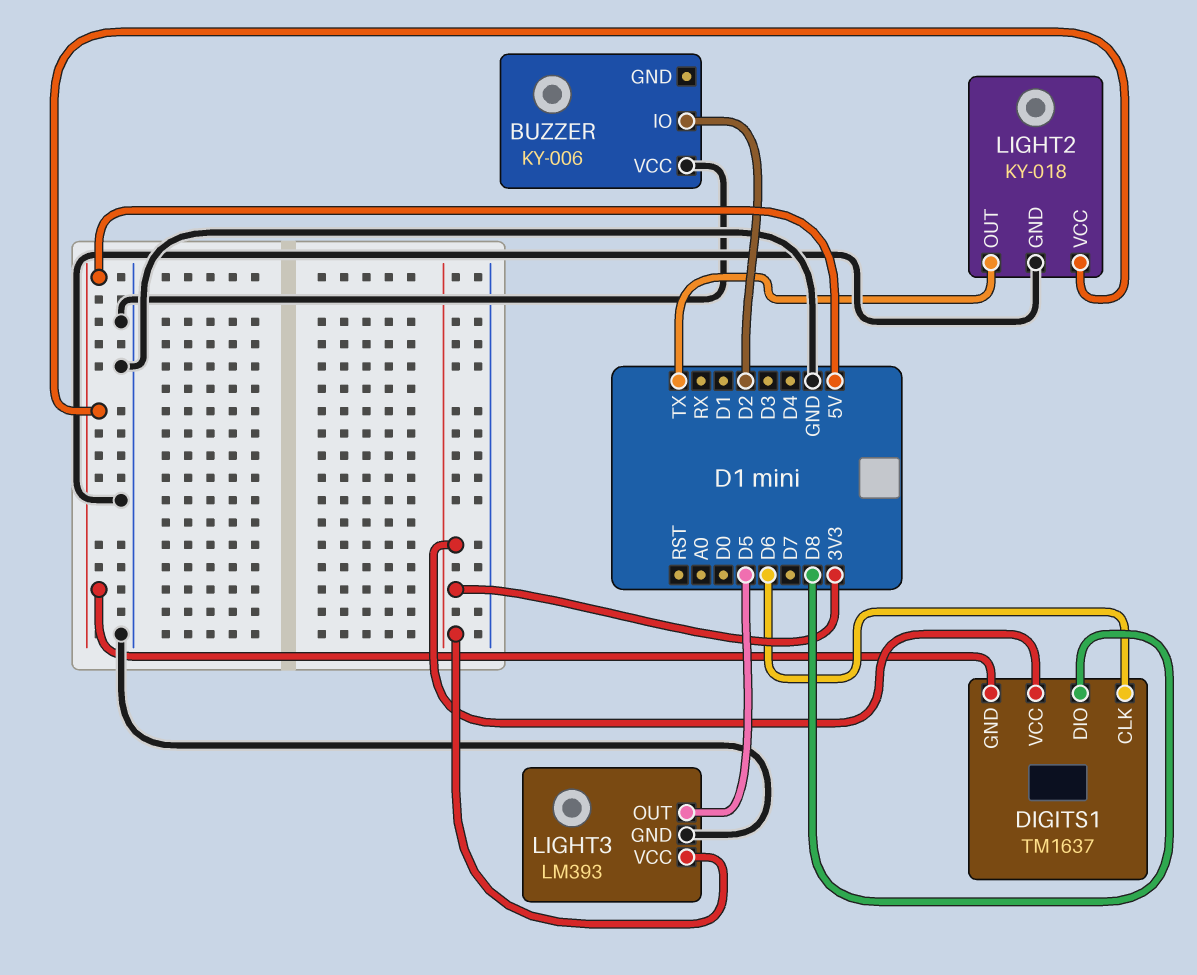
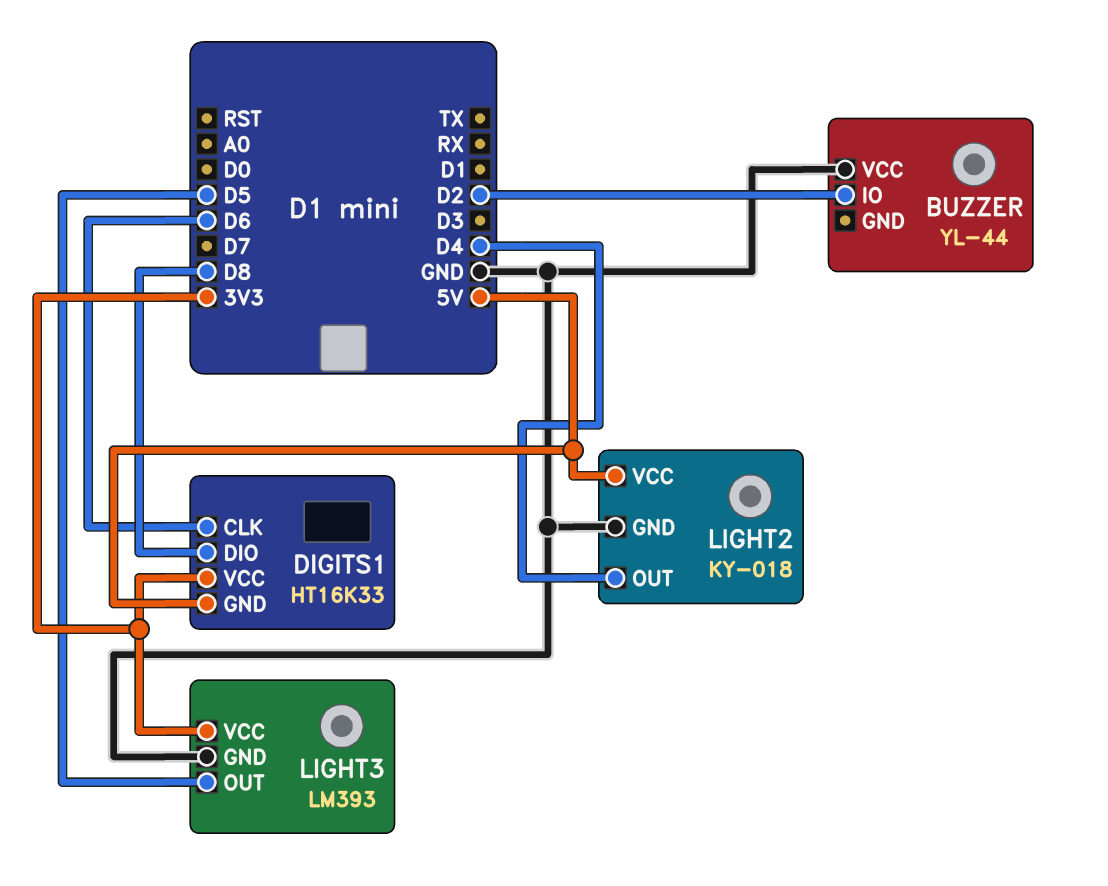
BUZZER: KY-006 -> YL-44
DIGITS1: TM1637 -> HT16K33
LIGHT2 pin OUT: TX -> D4

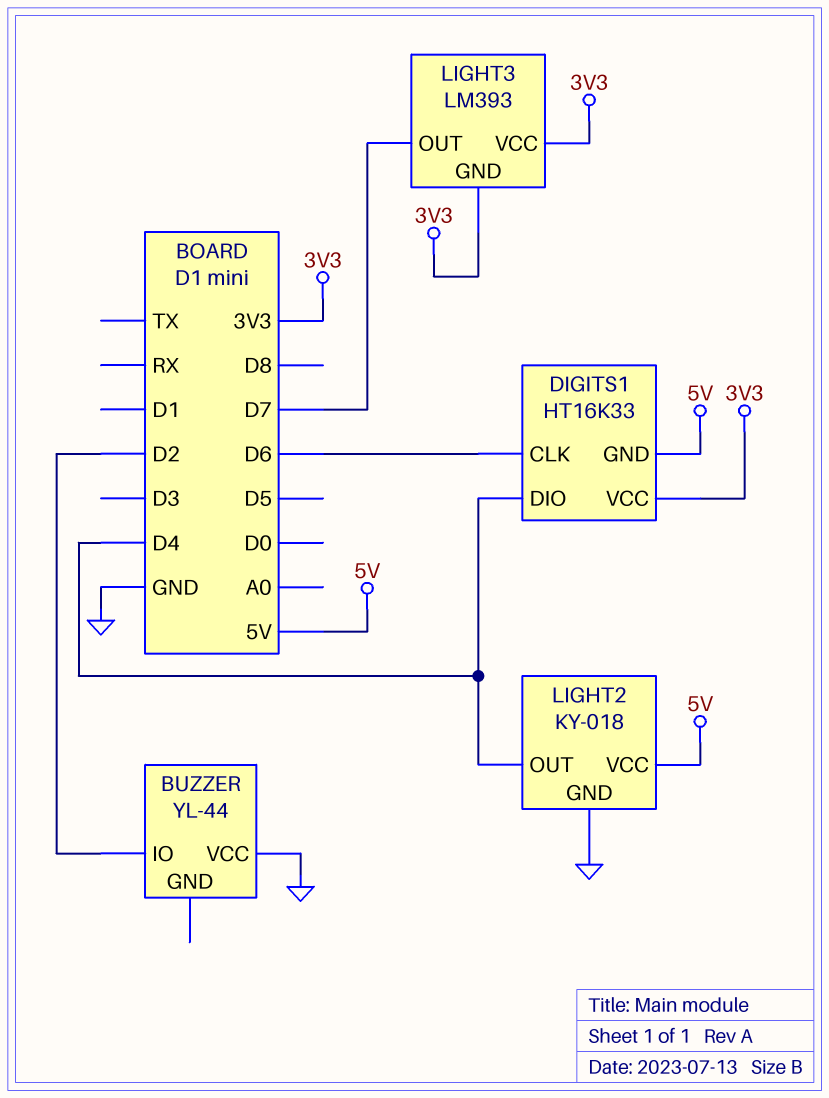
DIGITS1 pin DIO: D8 -> D4
LIGHT3 pin GND: GND -> 3V3
LIGHT3 pin OUT: D5 -> D7

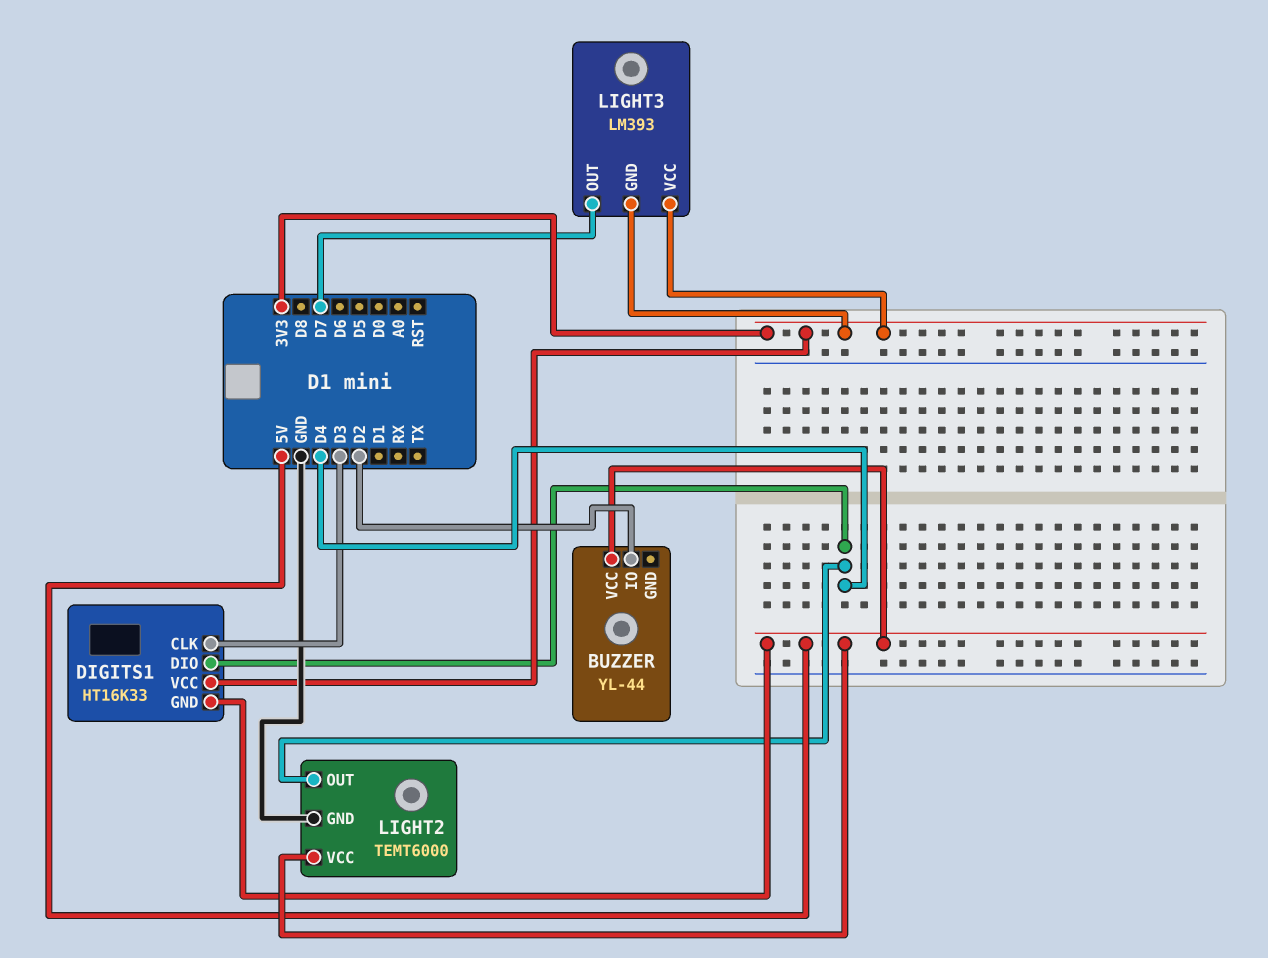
BUZZER pin VCC: GND -> 5V
DIGITS1 pin CLK: D6 -> D3
LIGHT2: KY-018 -> TEMT6000

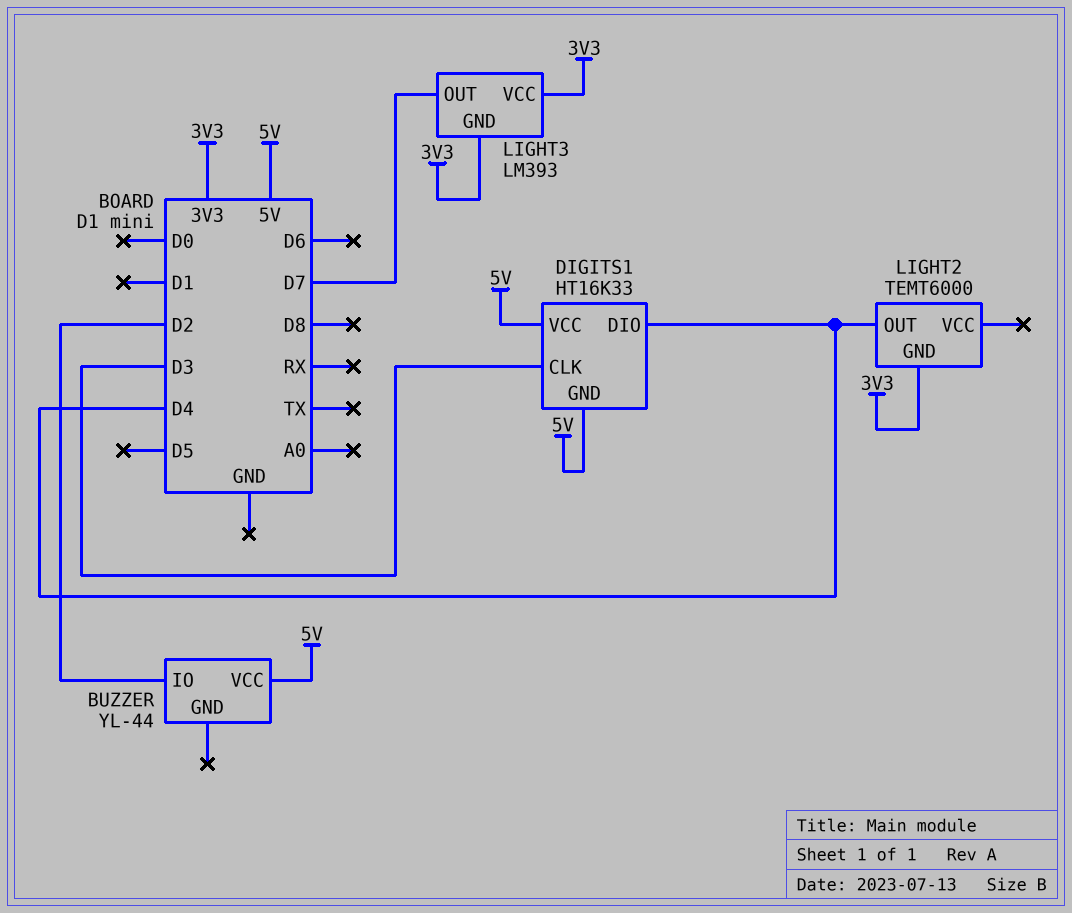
DIGITS1 pin VCC: 3V3 -> 5V
LIGHT2 pin GND: GND -> 3V3
LIGHT2 pin VCC: 5V -> none

